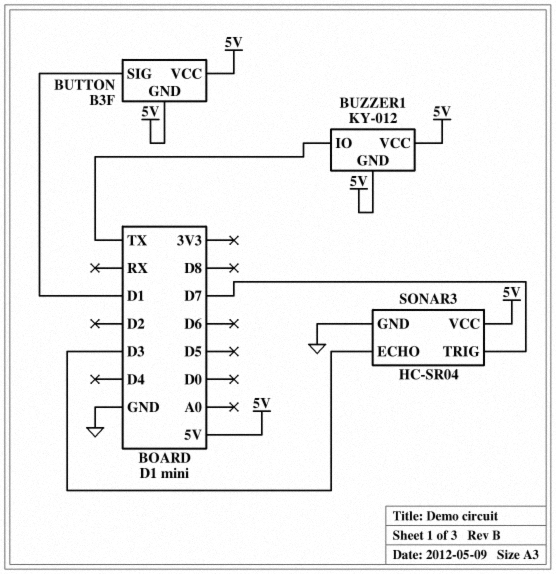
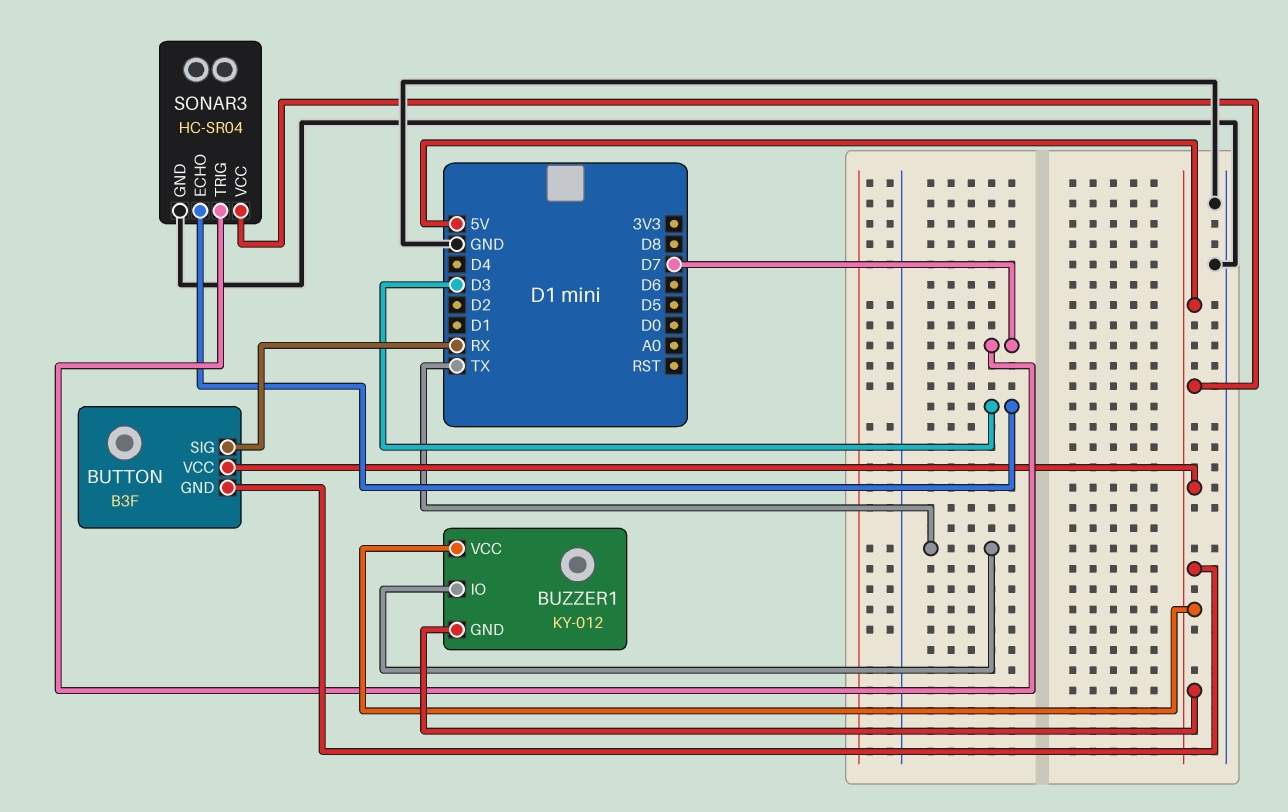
BUTTON pin SIG: D1 -> RX

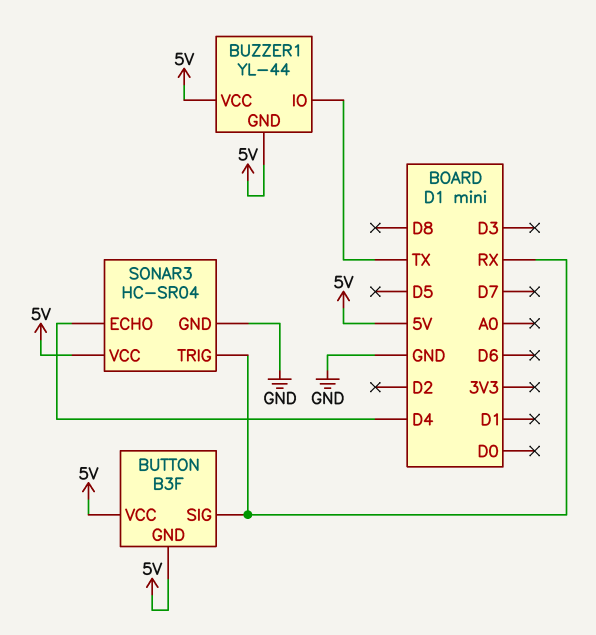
BUZZER1: KY-012 -> YL-44
SONAR3 pin ECHO: D3 -> D4
SONAR3 pin TRIG: D7 -> RX

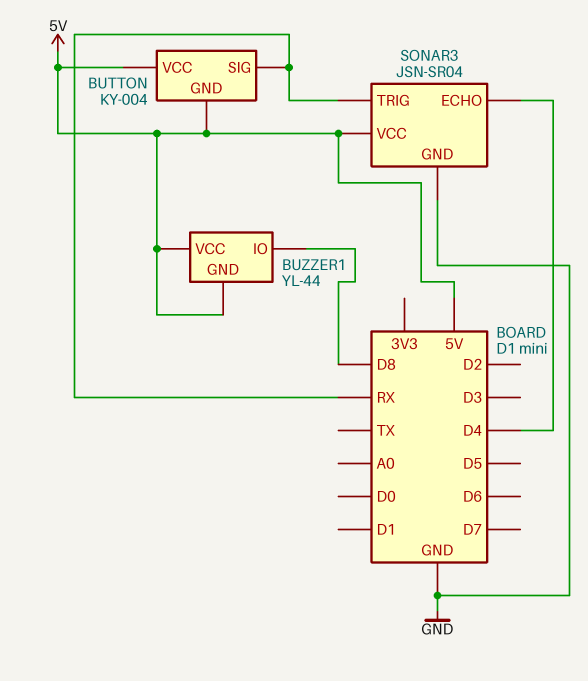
BUTTON: B3F -> KY-004
BUZZER1 pin IO: TX -> D8
SONAR3: HC-SR04 -> JSN-SR04

